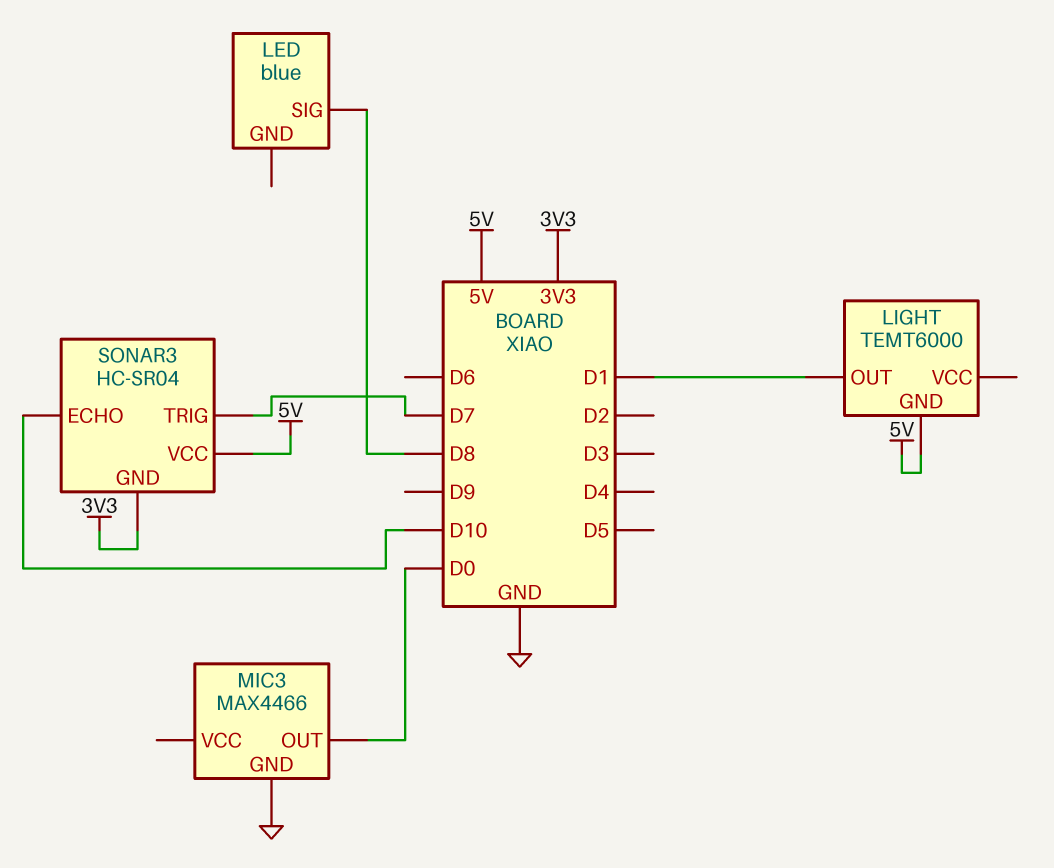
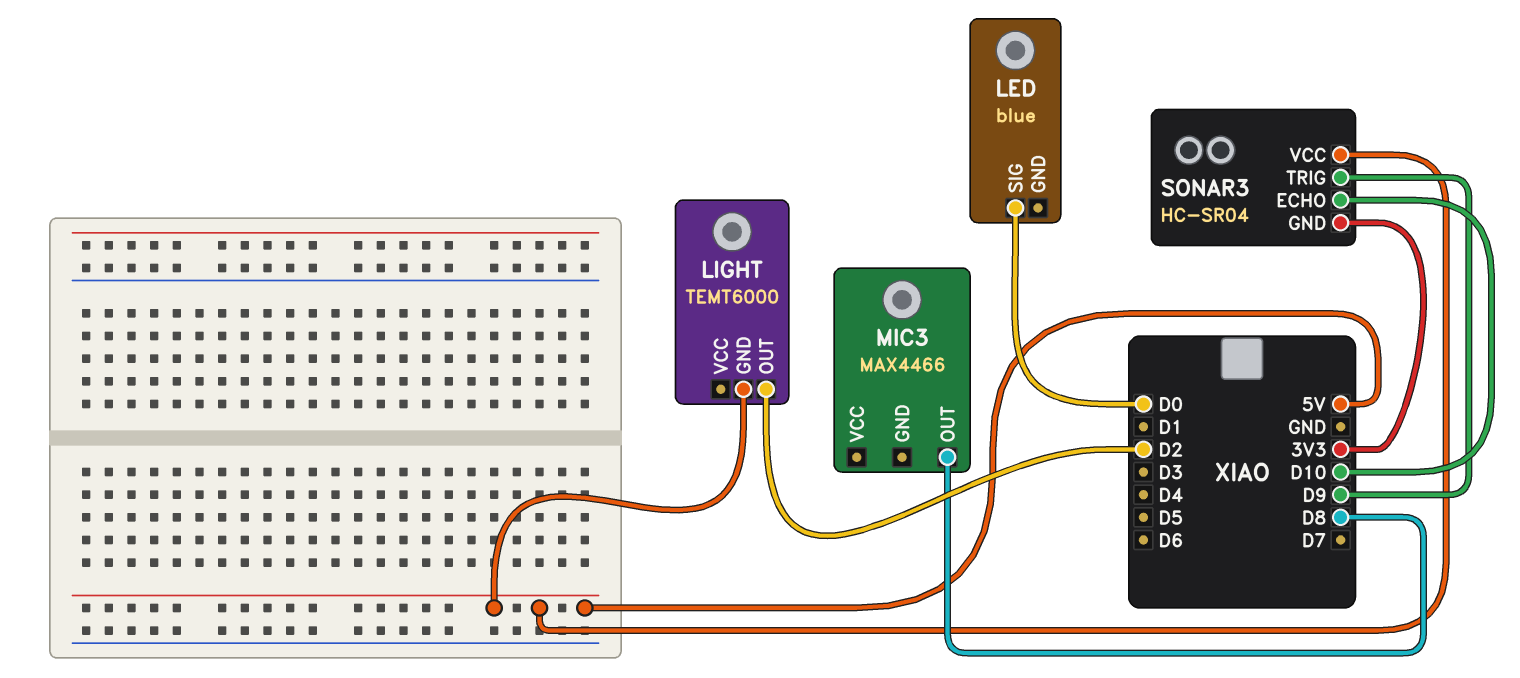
LED pin SIG: D8 -> D0
LIGHT pin OUT: D1 -> D2
MIC3 pin GND: GND -> none
MIC3 pin OUT: D0 -> D8
SONAR3 pin TRIG: D7 -> D9

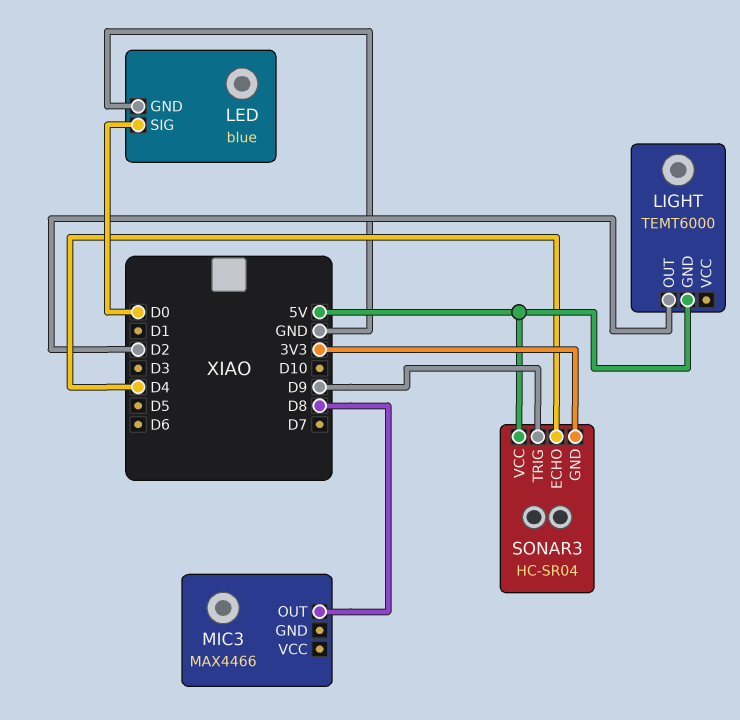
LED pin GND: none -> GND
SONAR3 pin ECHO: D10 -> D4

